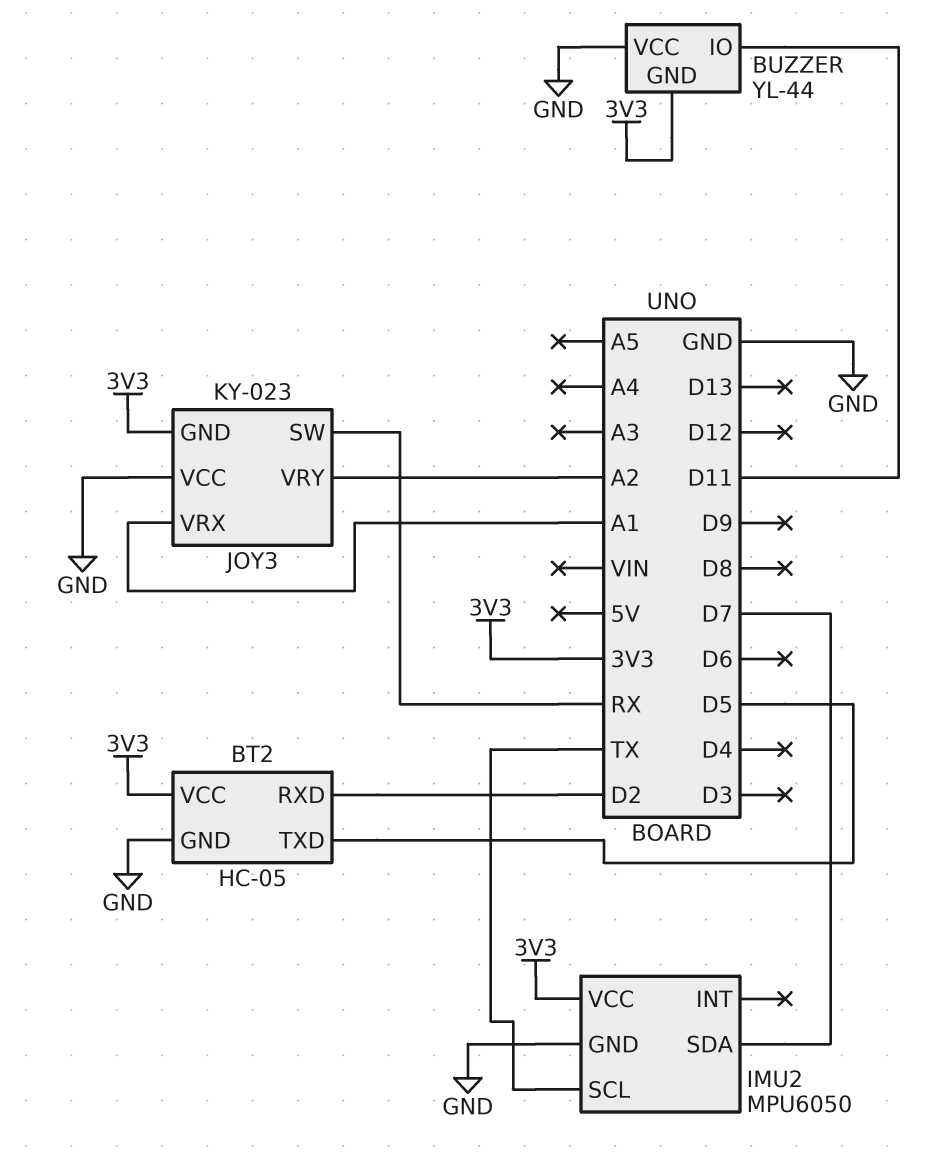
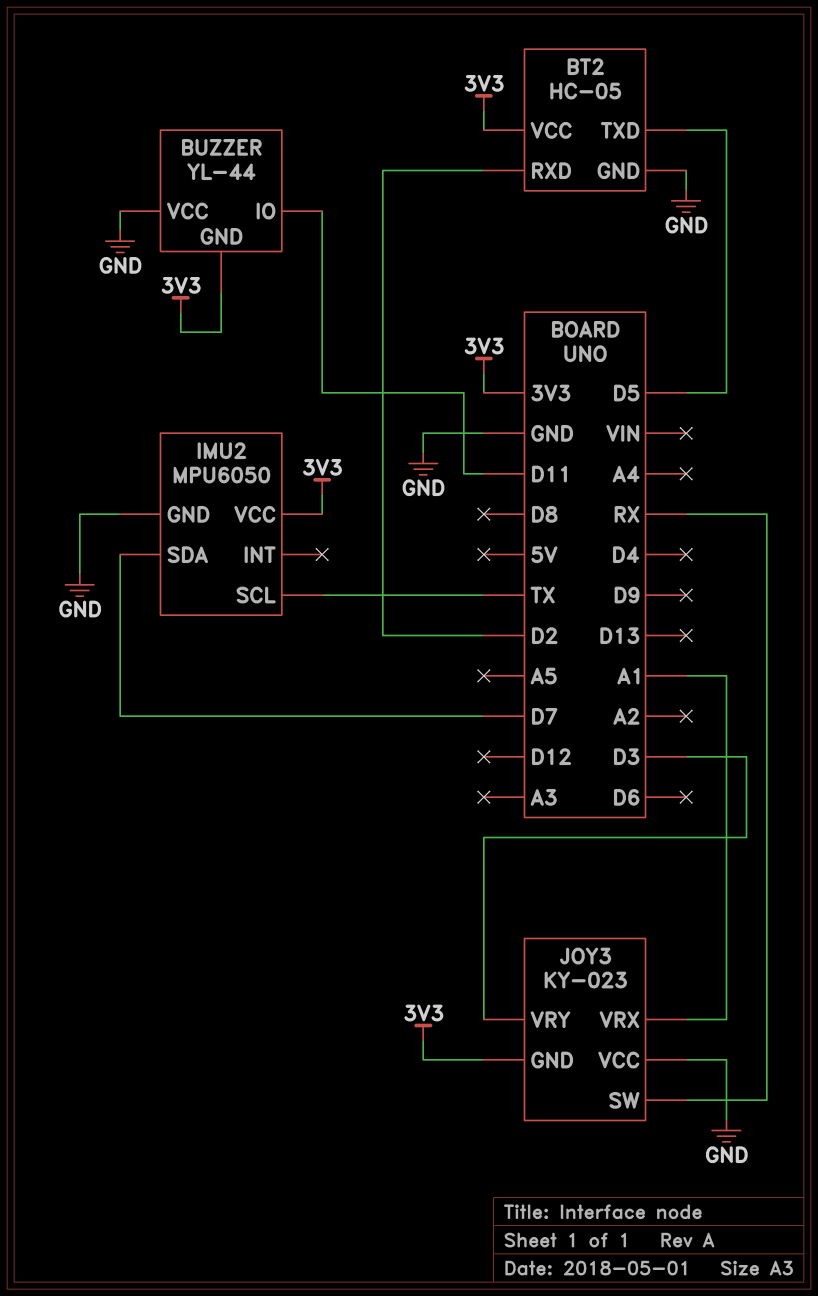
JOY3 pin VRY: A2 -> D3

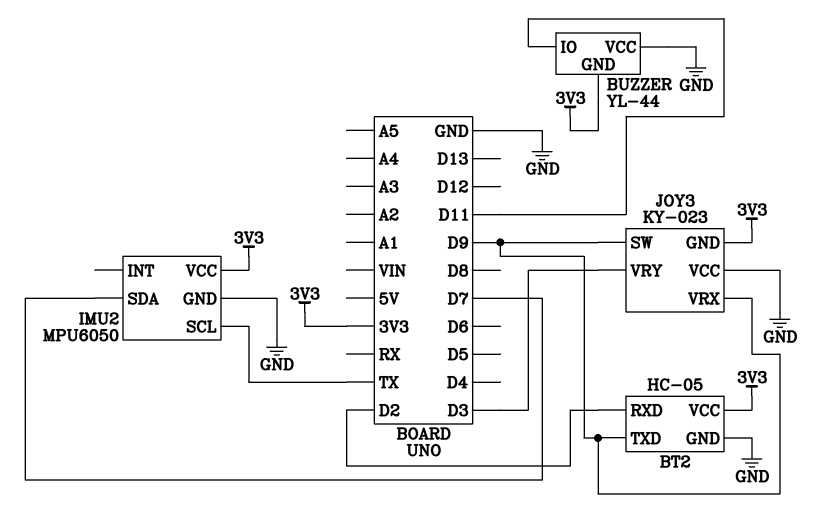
BT2 pin TXD: D5 -> D9
JOY3 pin SW: RX -> D9
JOY3 pin VRX: A1 -> D9

